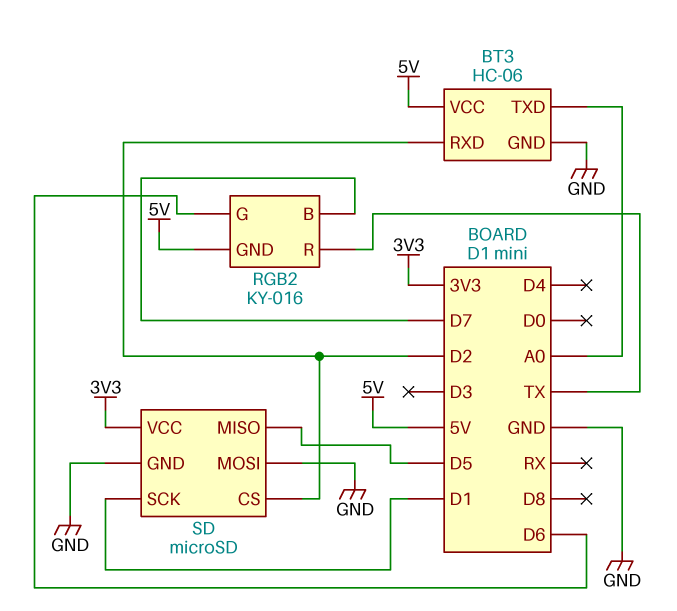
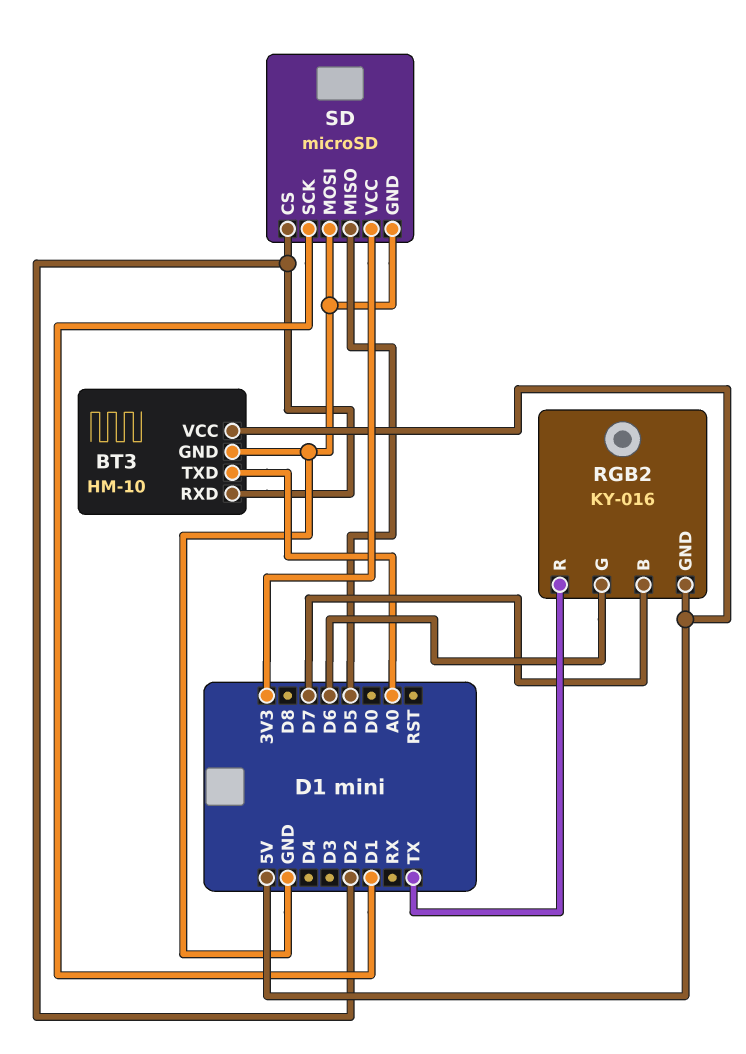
BT3: HC-06 -> HM-10

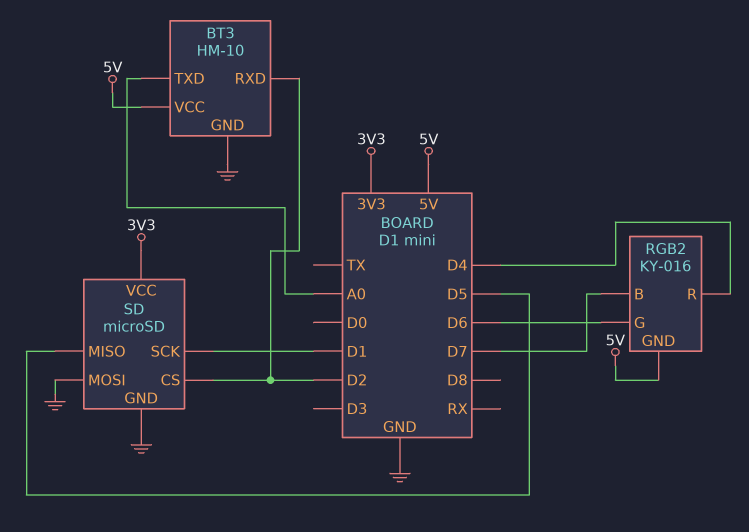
RGB2 pin R: TX -> D4

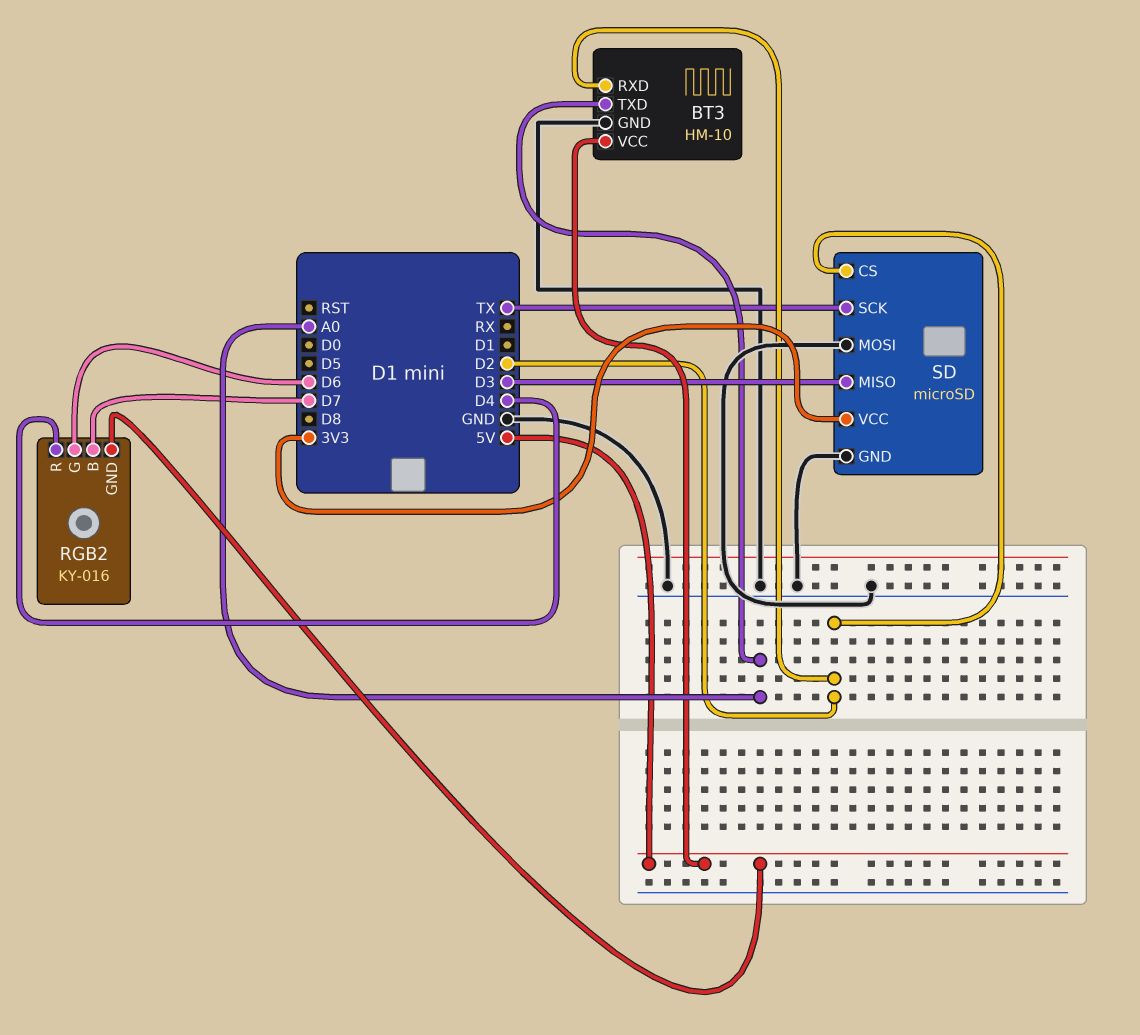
SD pin MISO: D5 -> D3
SD pin SCK: D1 -> TX

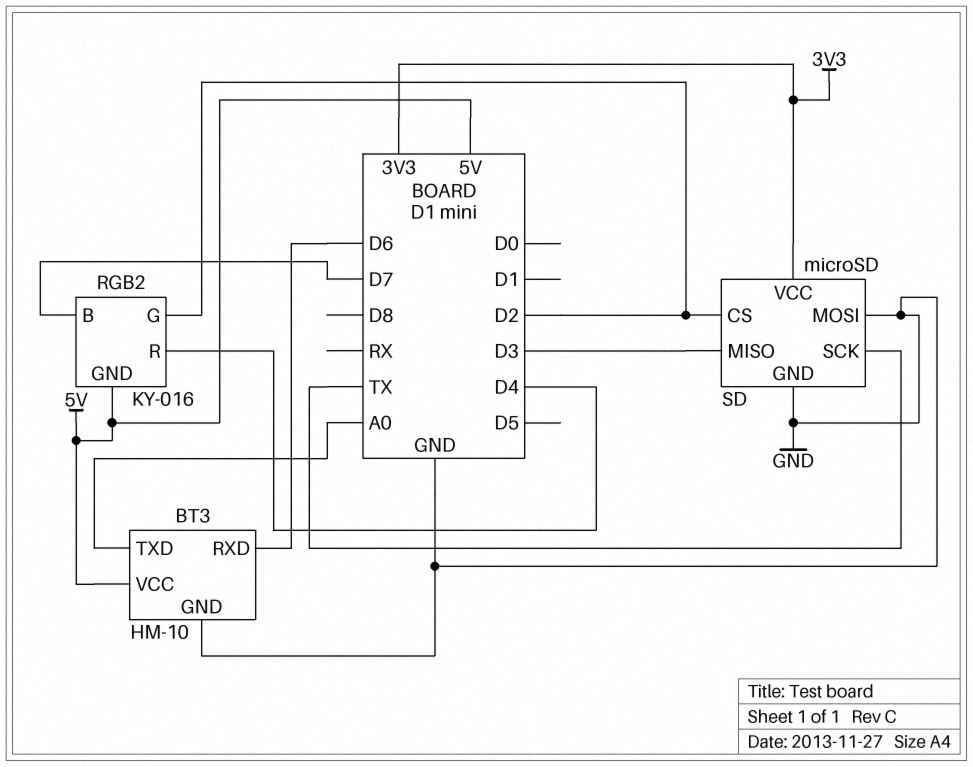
BT3 pin RXD: D2 -> D6
RGB2 pin G: D6 -> D2

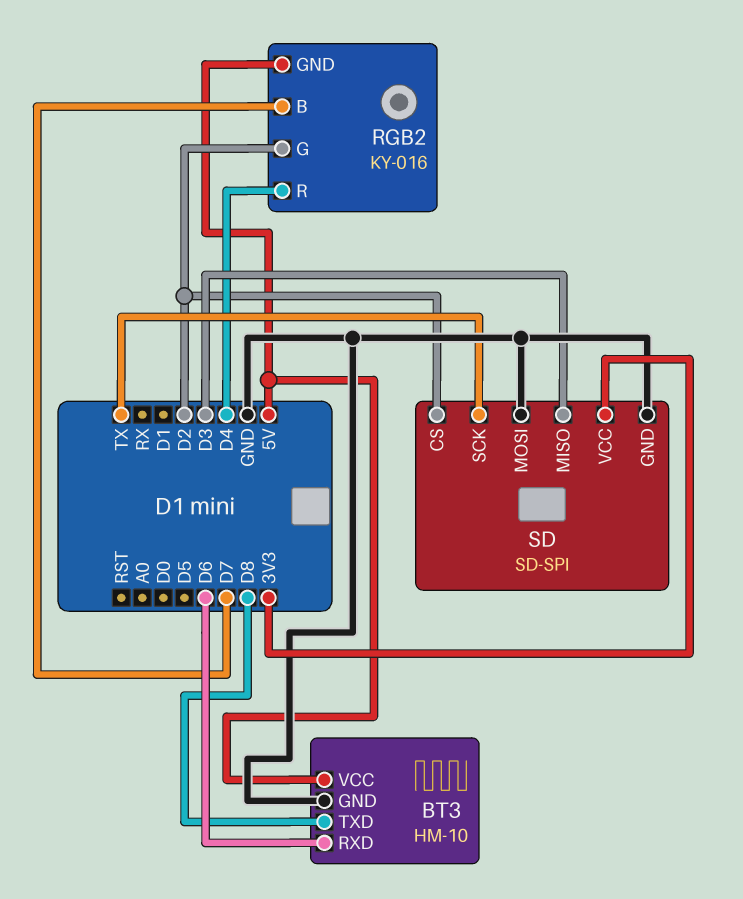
BT3 pin TXD: A0 -> D8
SD: microSD -> SD-SPI

